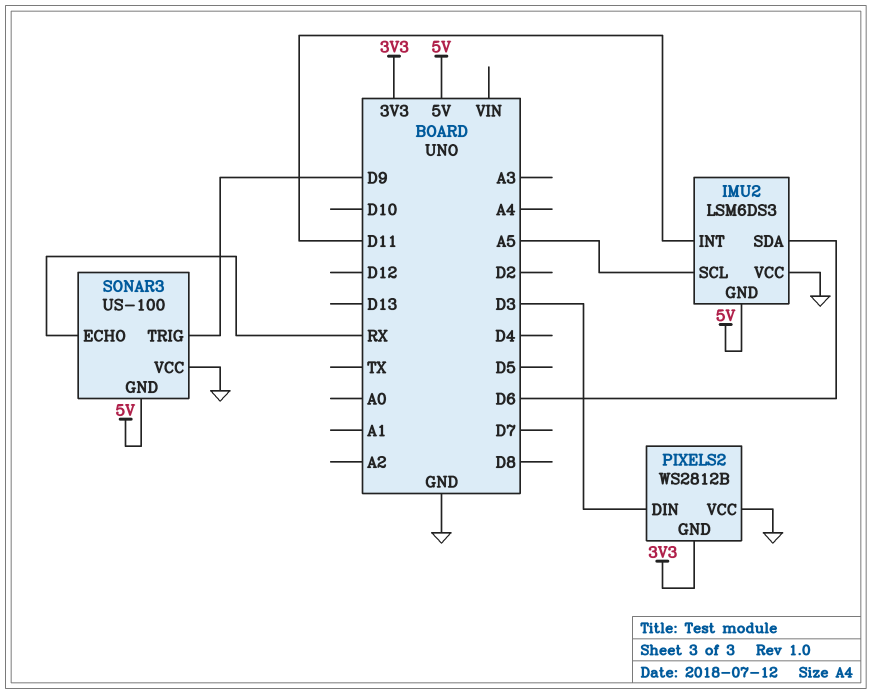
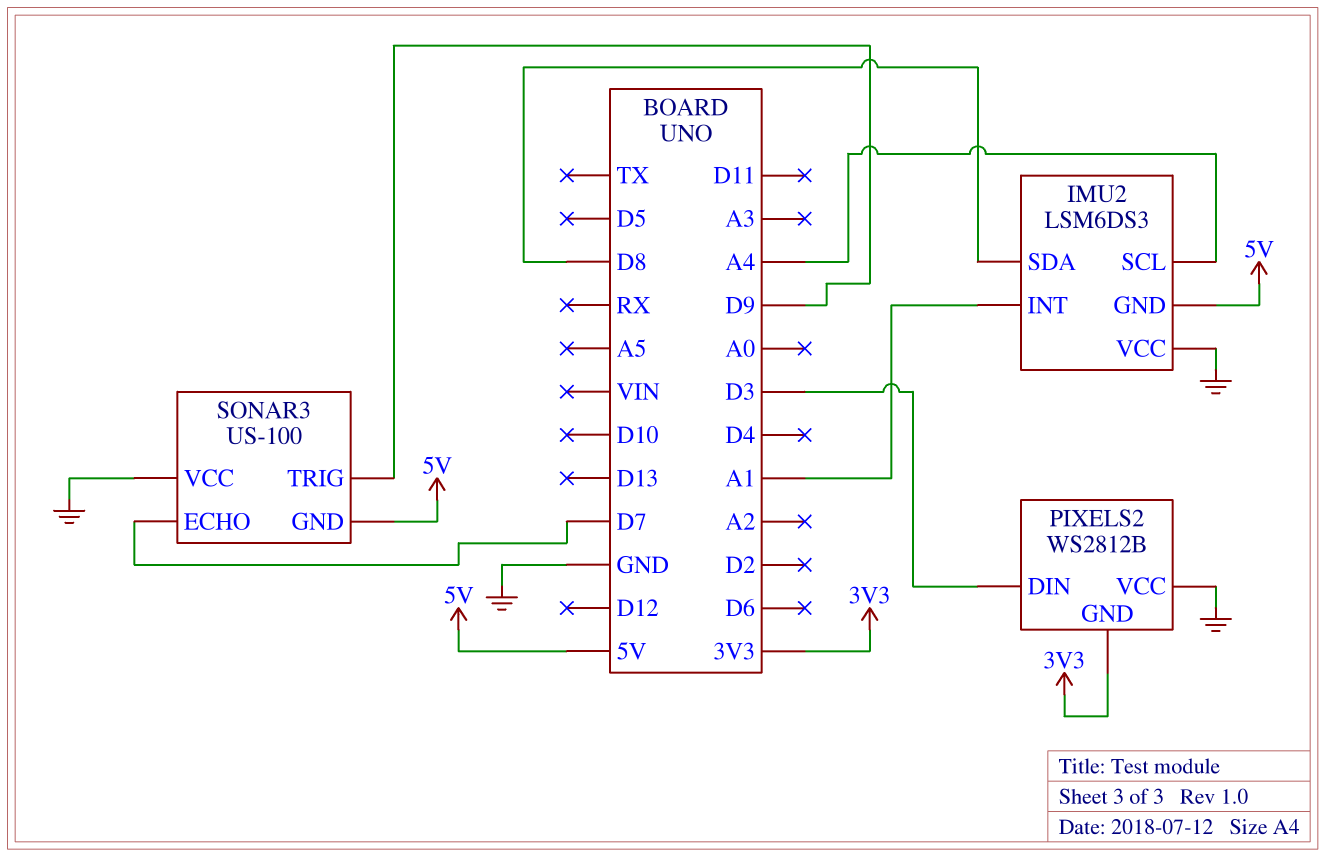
IMU2 pin INT: D11 -> A1
IMU2 pin SCL: A5 -> A4
IMU2 pin SDA: D6 -> D8
SONAR3 pin ECHO: RX -> D7

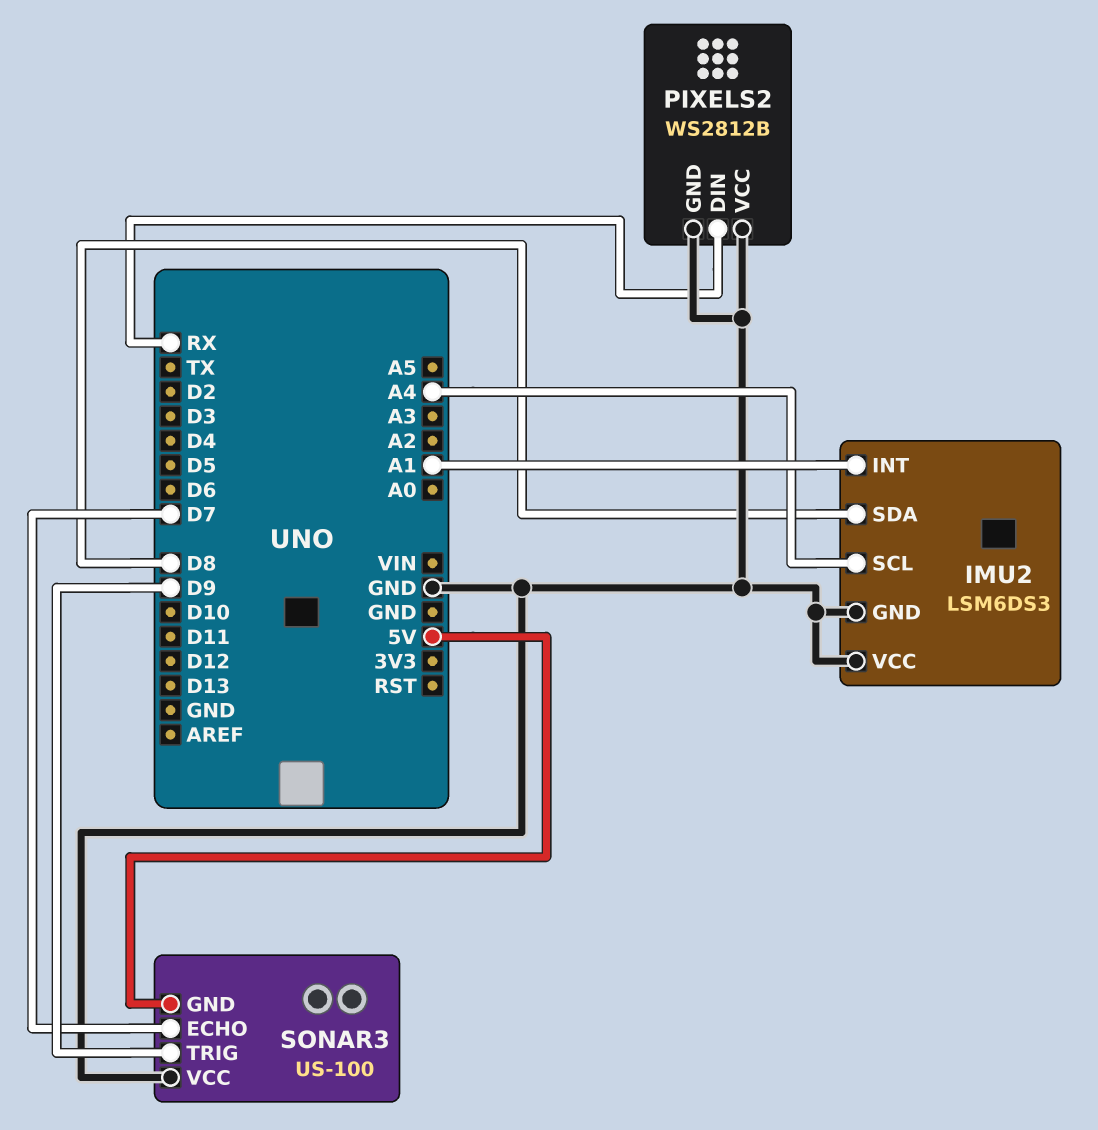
IMU2 pin GND: 5V -> GND
PIXELS2 pin DIN: D3 -> RX
PIXELS2 pin GND: 3V3 -> GND

